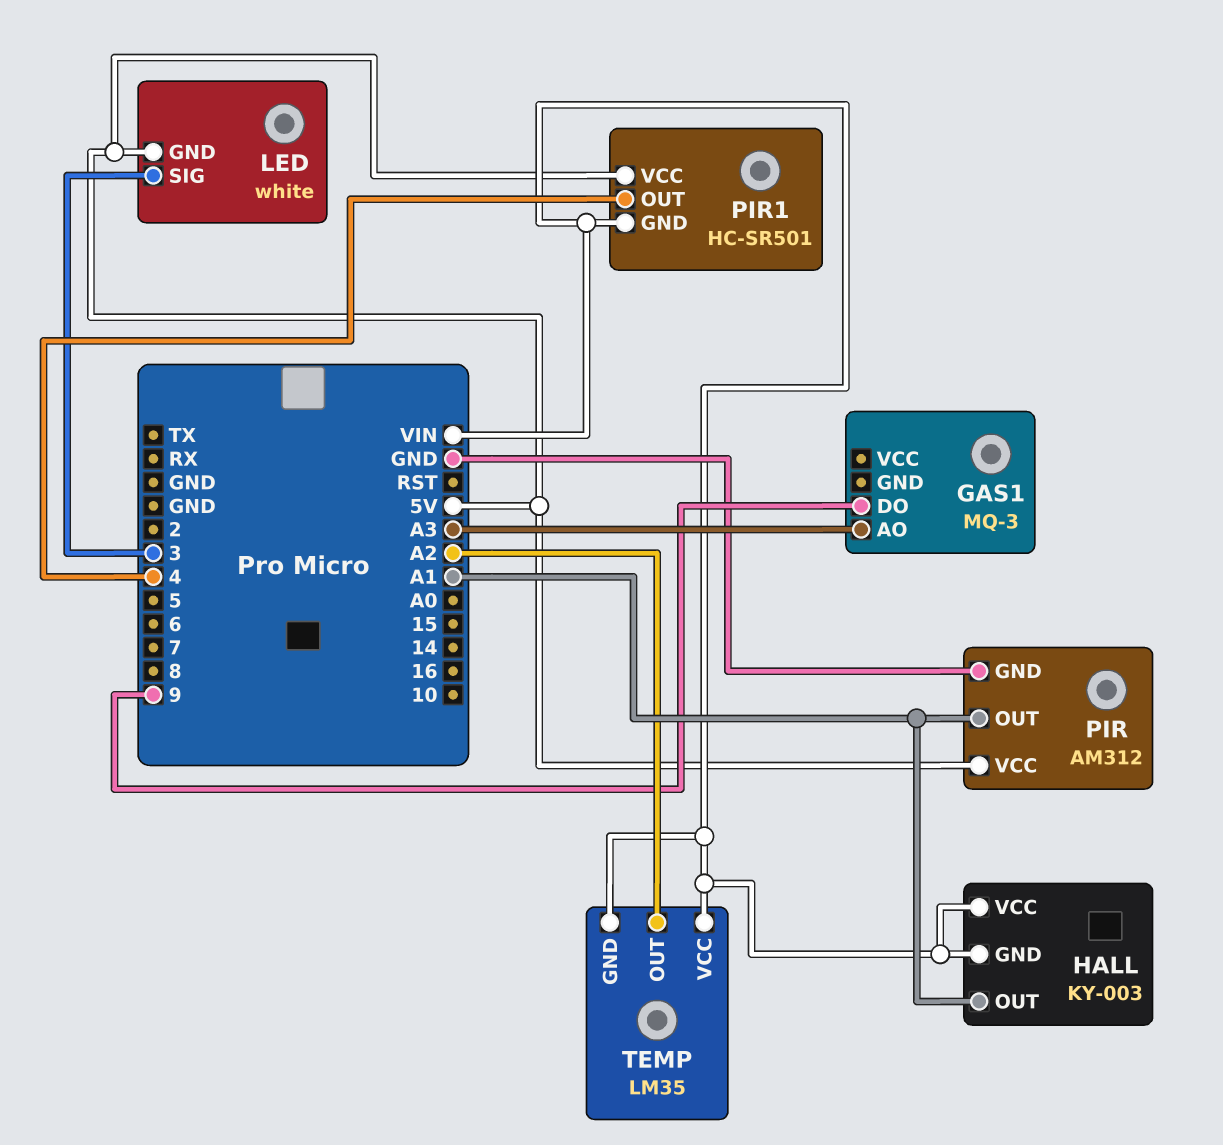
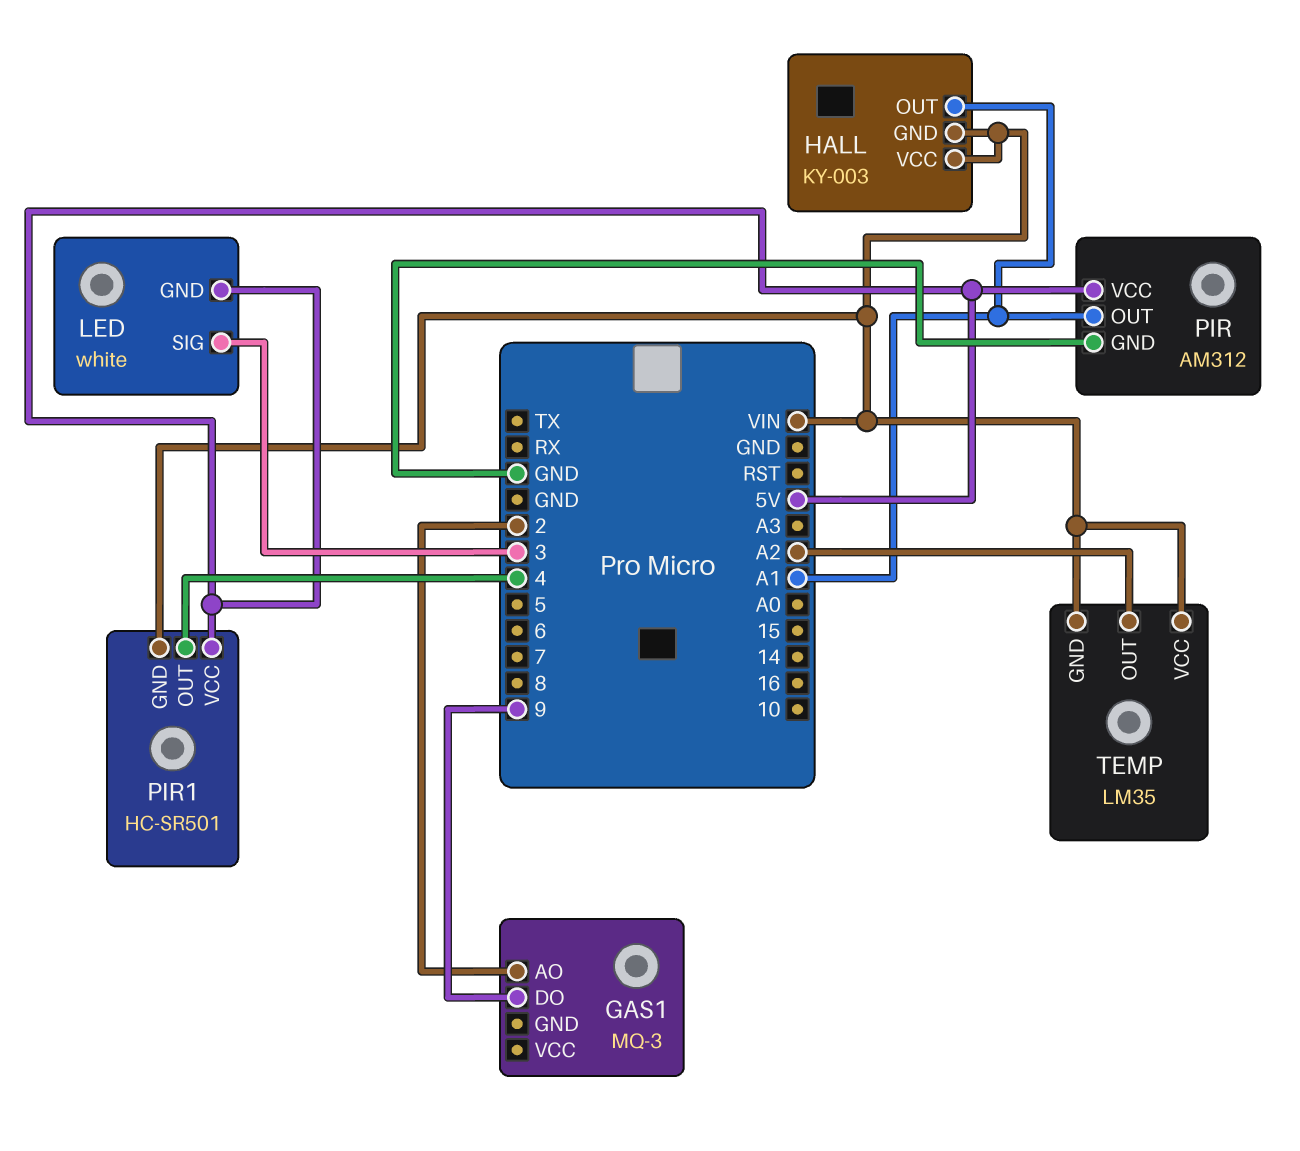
GAS1 pin AO: A3 -> 2

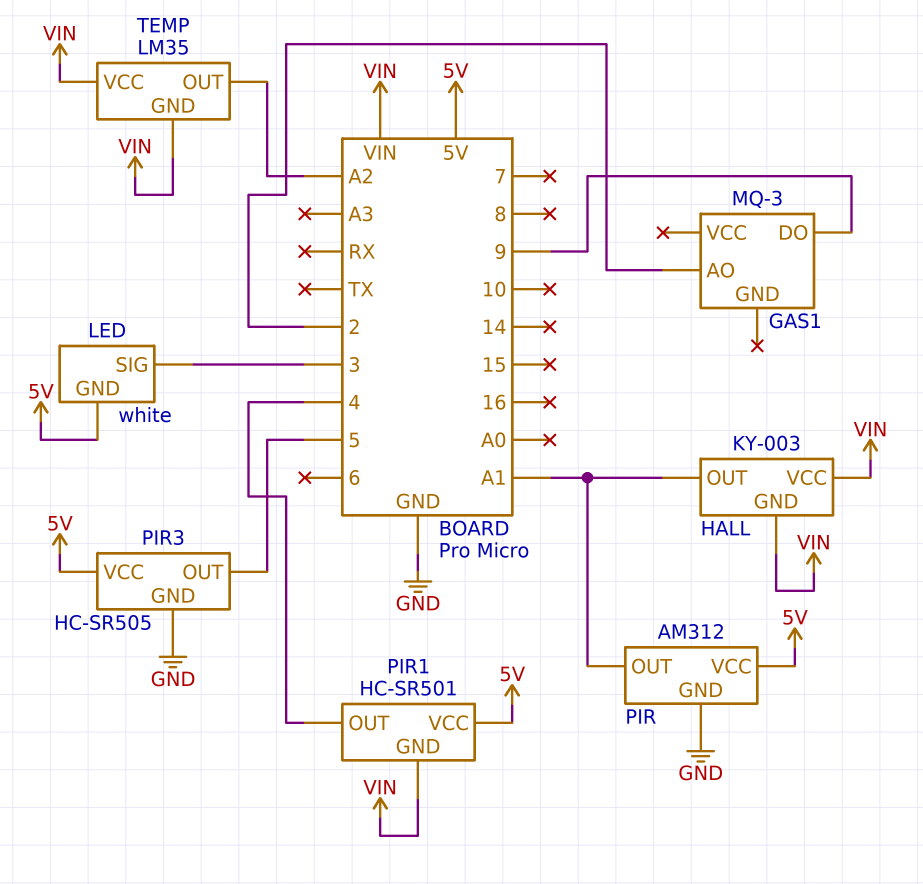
PIR3: none -> HC-SR505
PIR3 pin GND: none -> GND
PIR3 pin OUT: none -> 5
PIR3 pin VCC: none -> 5V

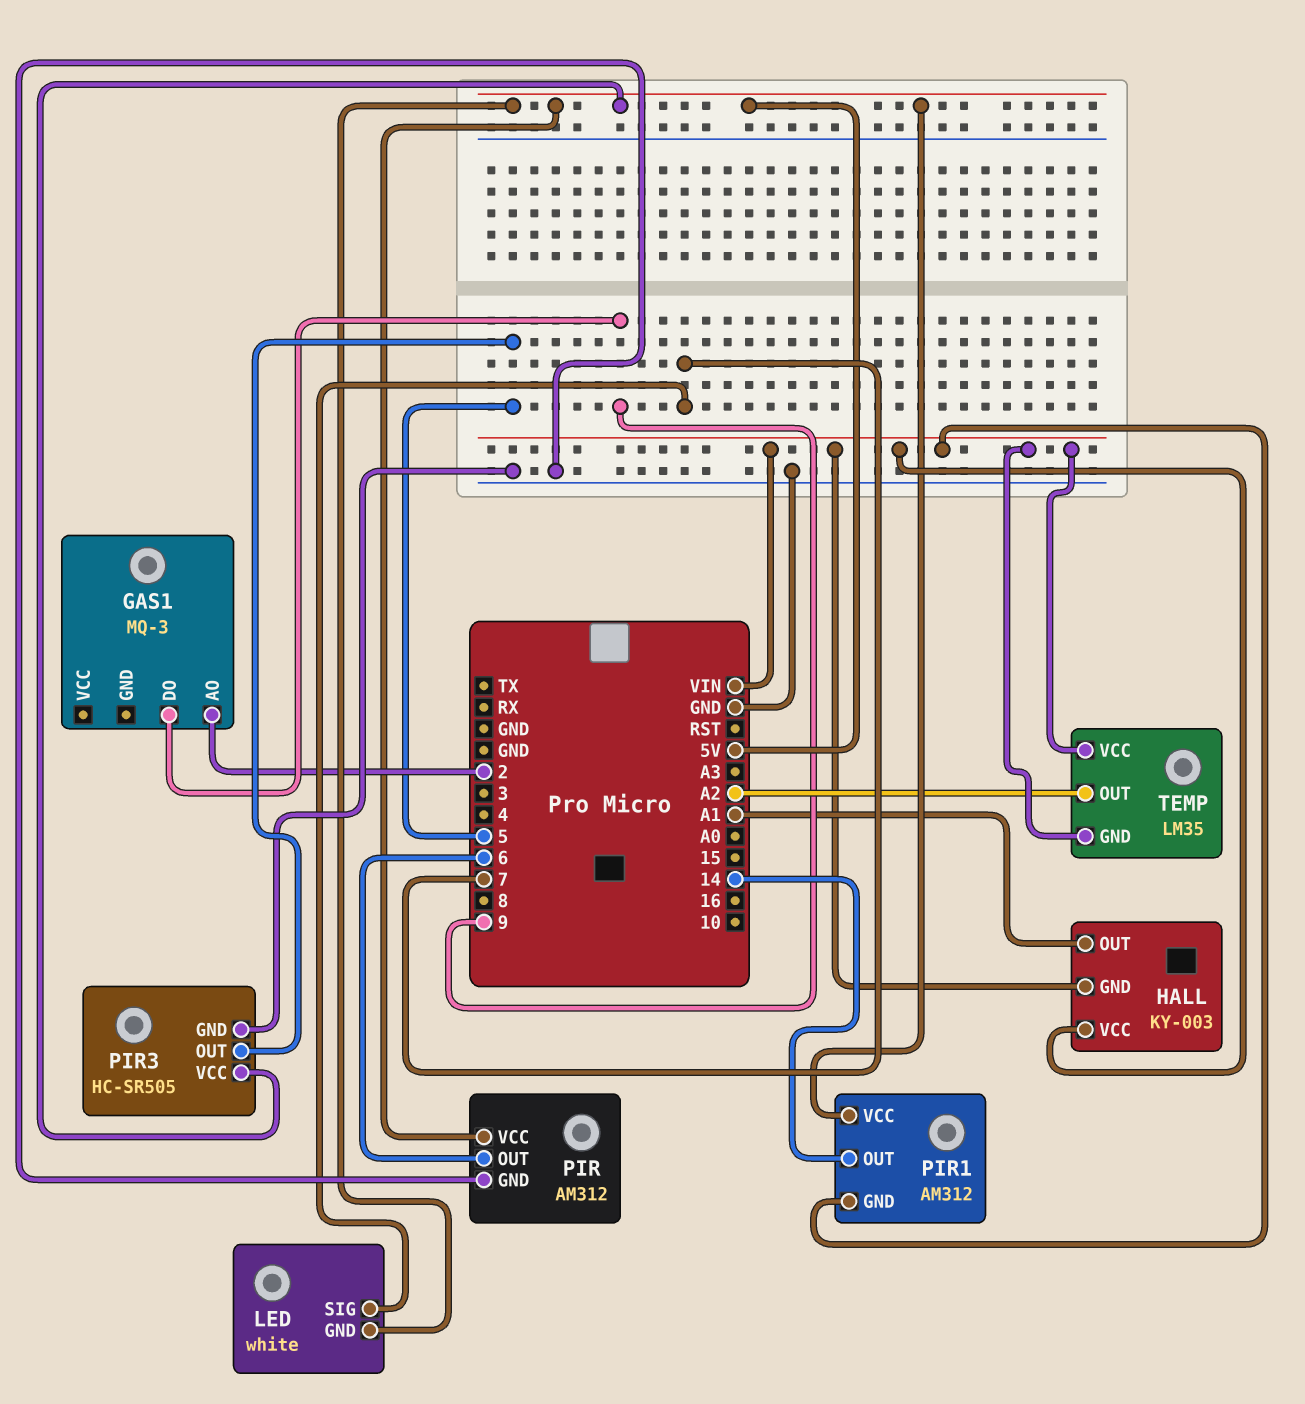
LED pin SIG: 3 -> 7
PIR pin OUT: A1 -> 6
PIR1: HC-SR501 -> AM312
PIR1 pin OUT: 4 -> 14

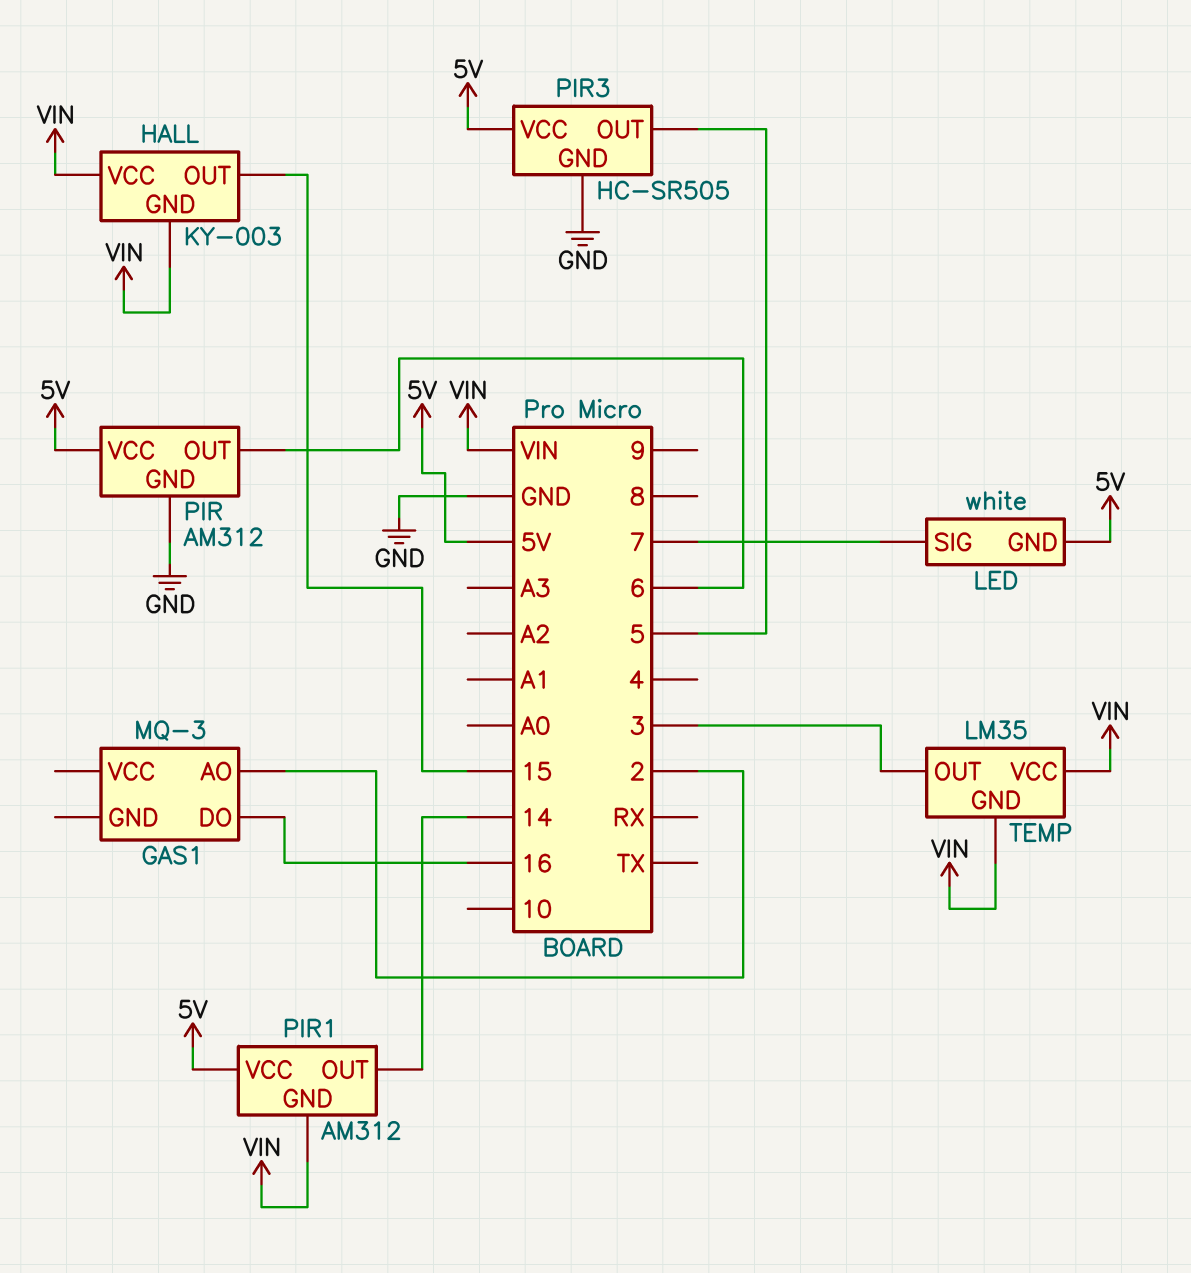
GAS1 pin DO: 9 -> 16
HALL pin OUT: A1 -> 15
TEMP pin OUT: A2 -> 3

